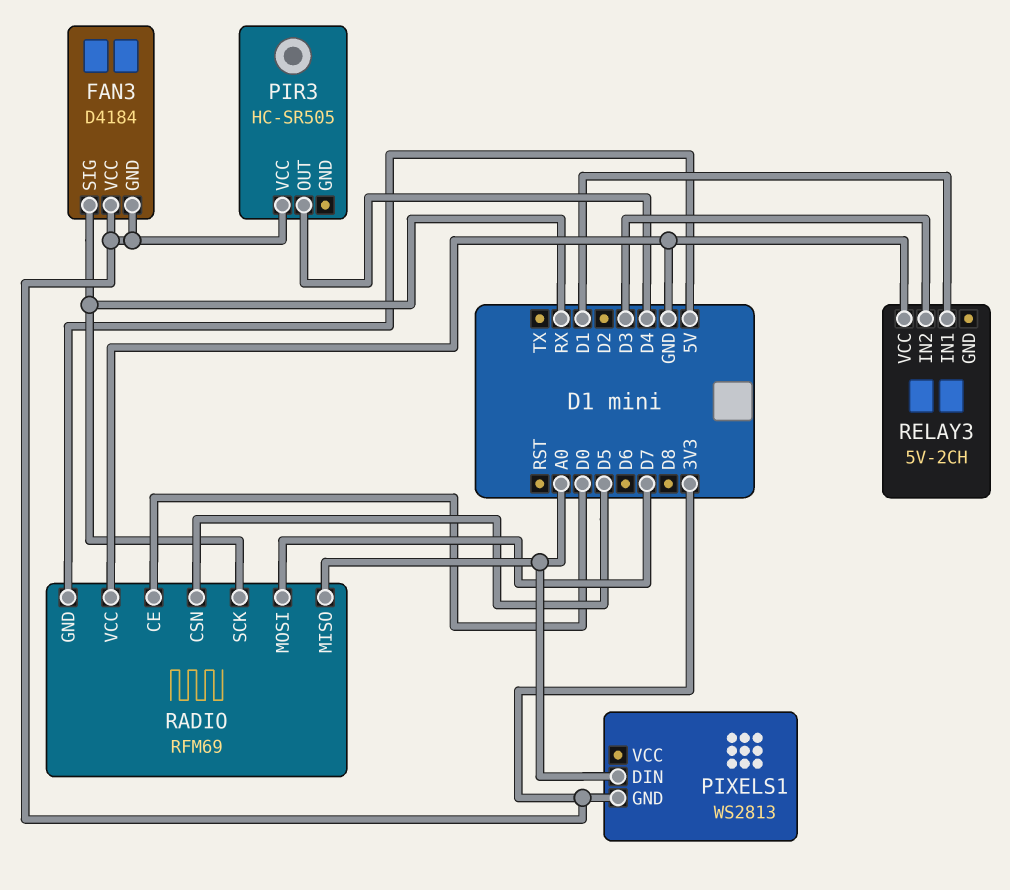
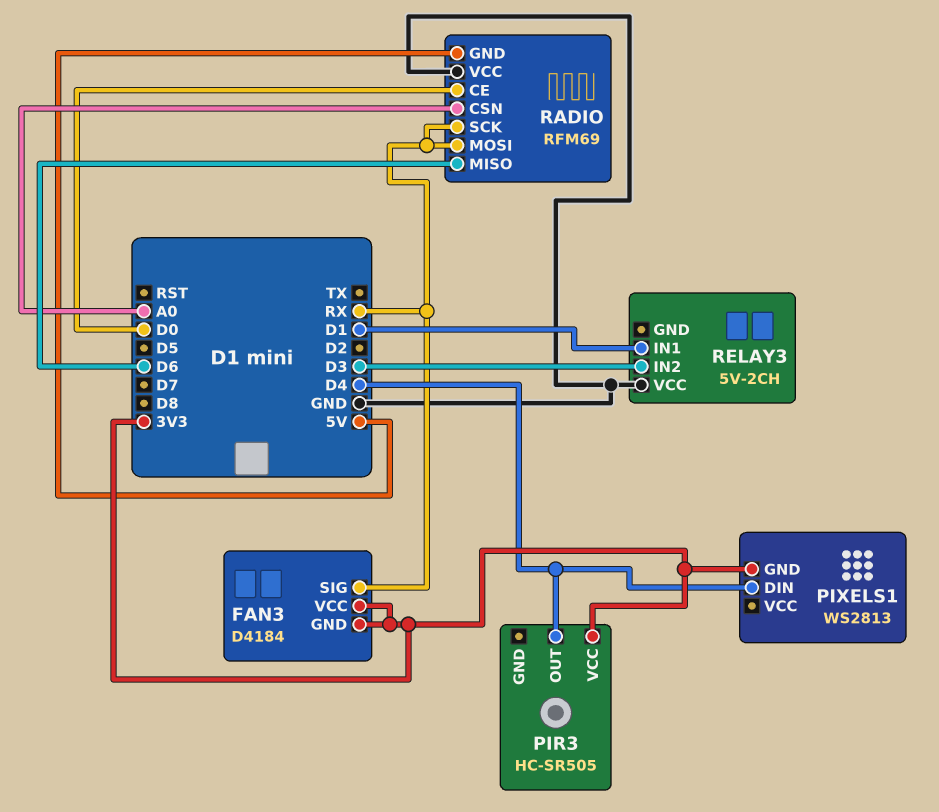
PIXELS1 pin DIN: A0 -> D4
RADIO pin CSN: D5 -> A0
RADIO pin MISO: A0 -> D6
RADIO pin MOSI: D7 -> RX

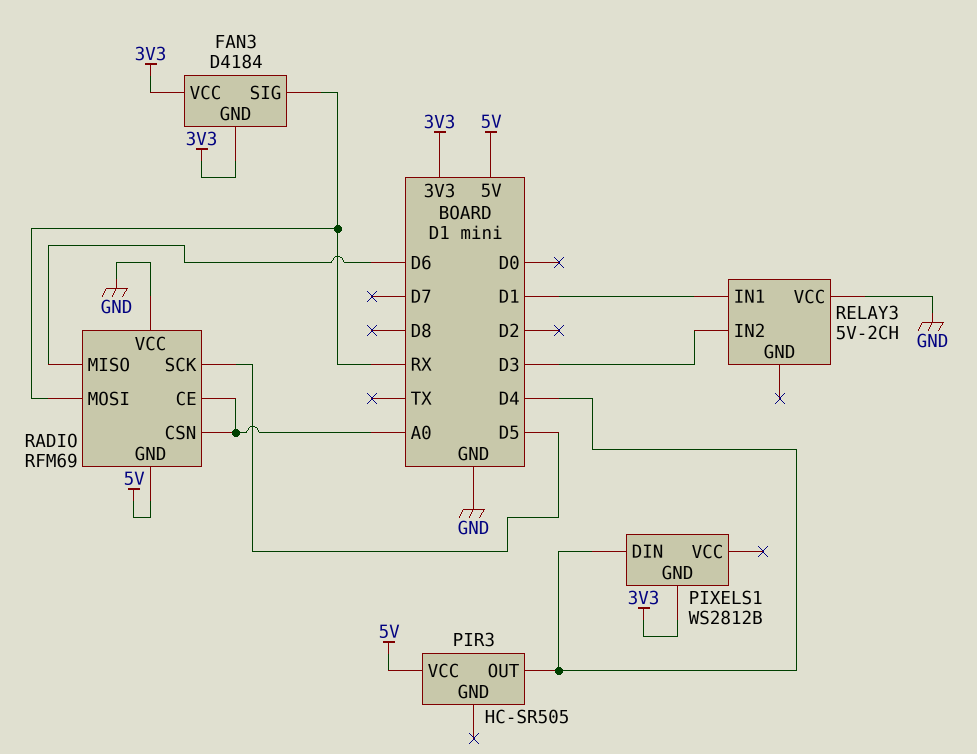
PIR3 pin VCC: 3V3 -> 5V
PIXELS1: WS2813 -> WS2812B
RADIO pin CE: D0 -> A0
RADIO pin SCK: RX -> D5

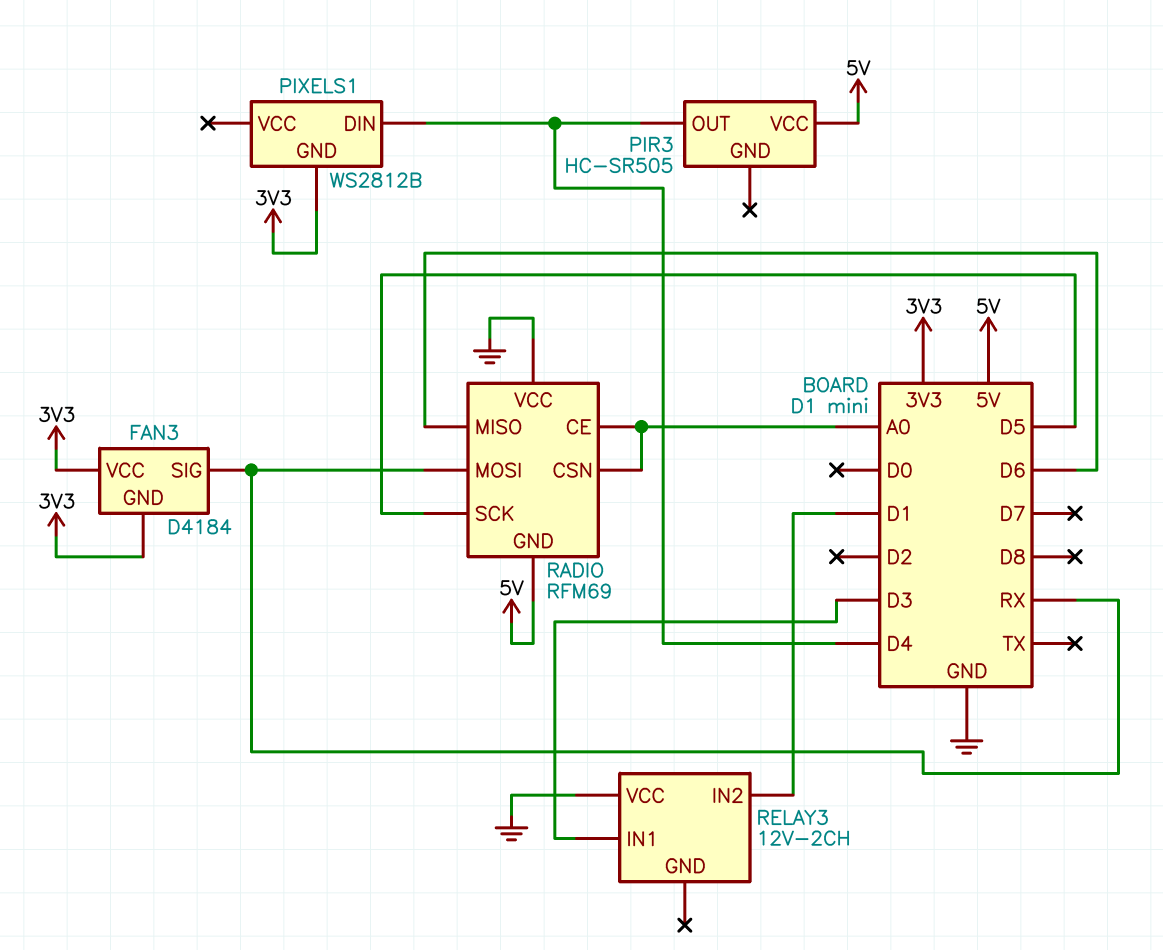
RELAY3: 5V-2CH -> 12V-2CH
RELAY3 pin IN1: D1 -> D3
RELAY3 pin IN2: D3 -> D1

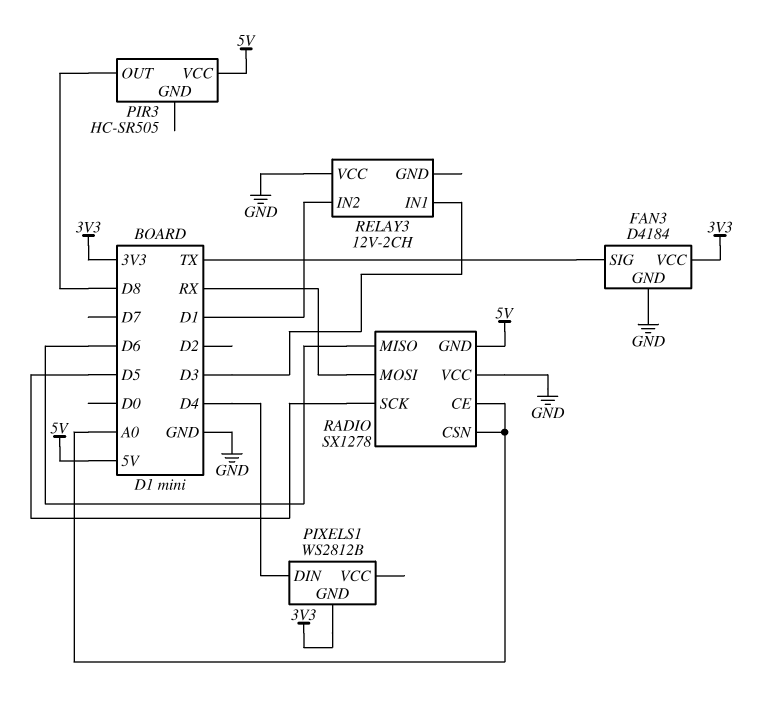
FAN3 pin GND: 3V3 -> GND
FAN3 pin SIG: RX -> TX
PIR3 pin OUT: D4 -> D8
RADIO: RFM69 -> SX1278

